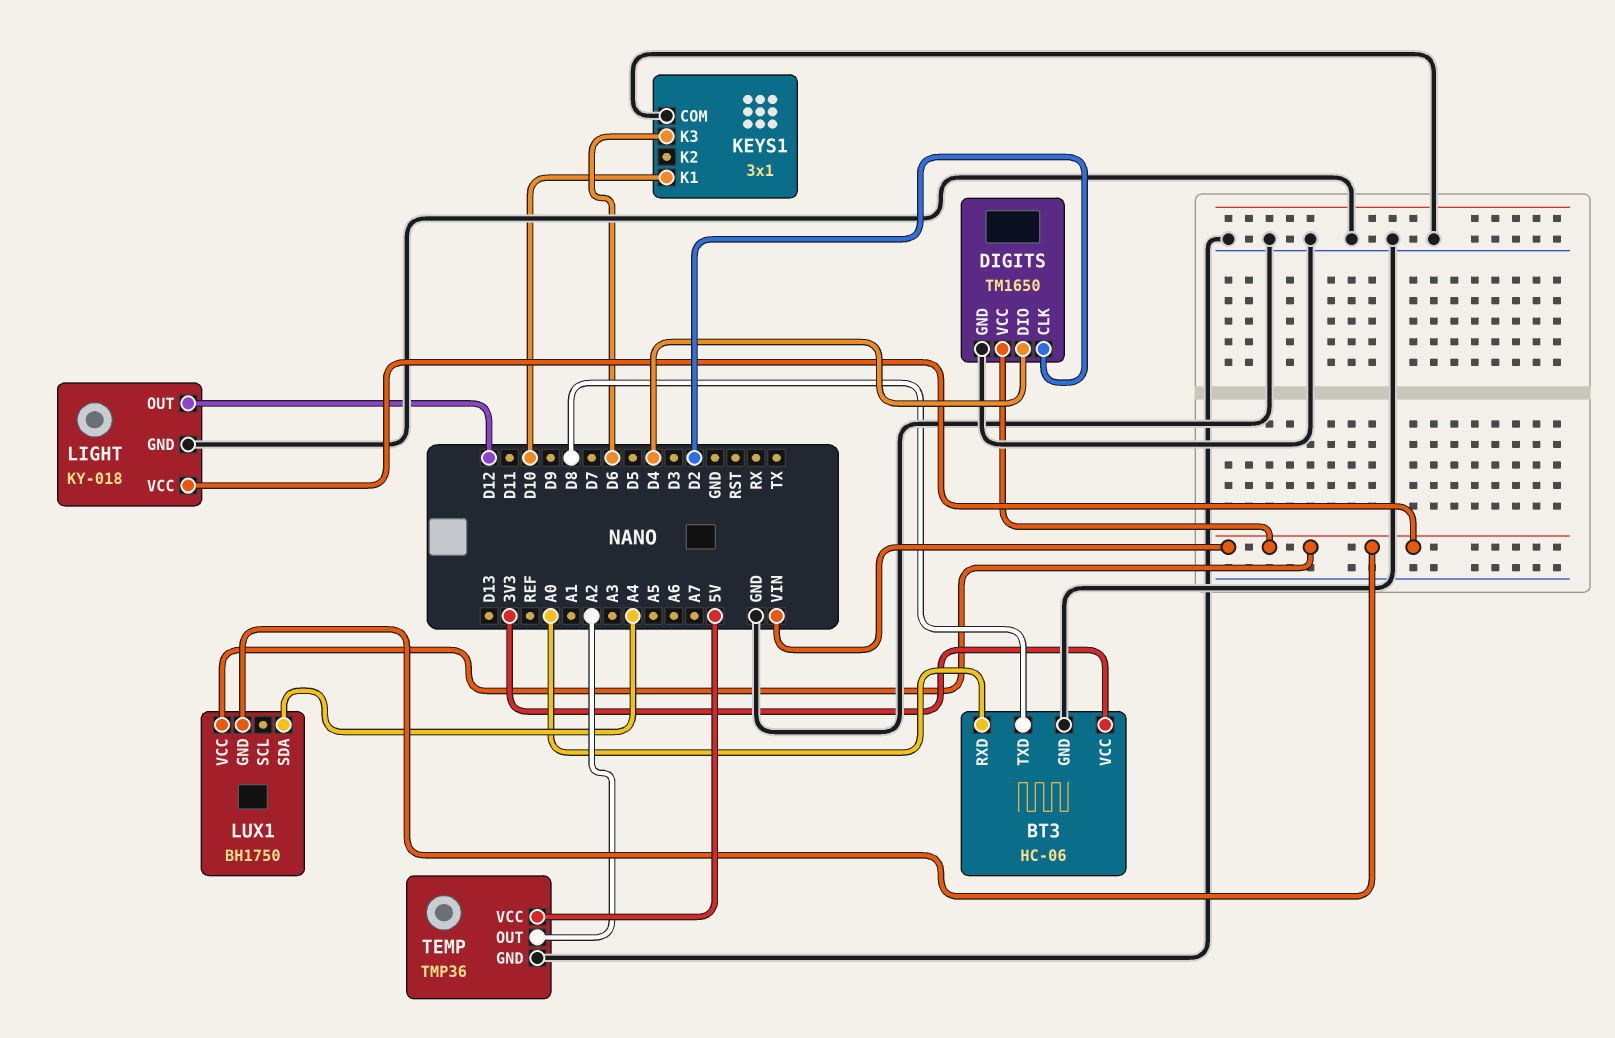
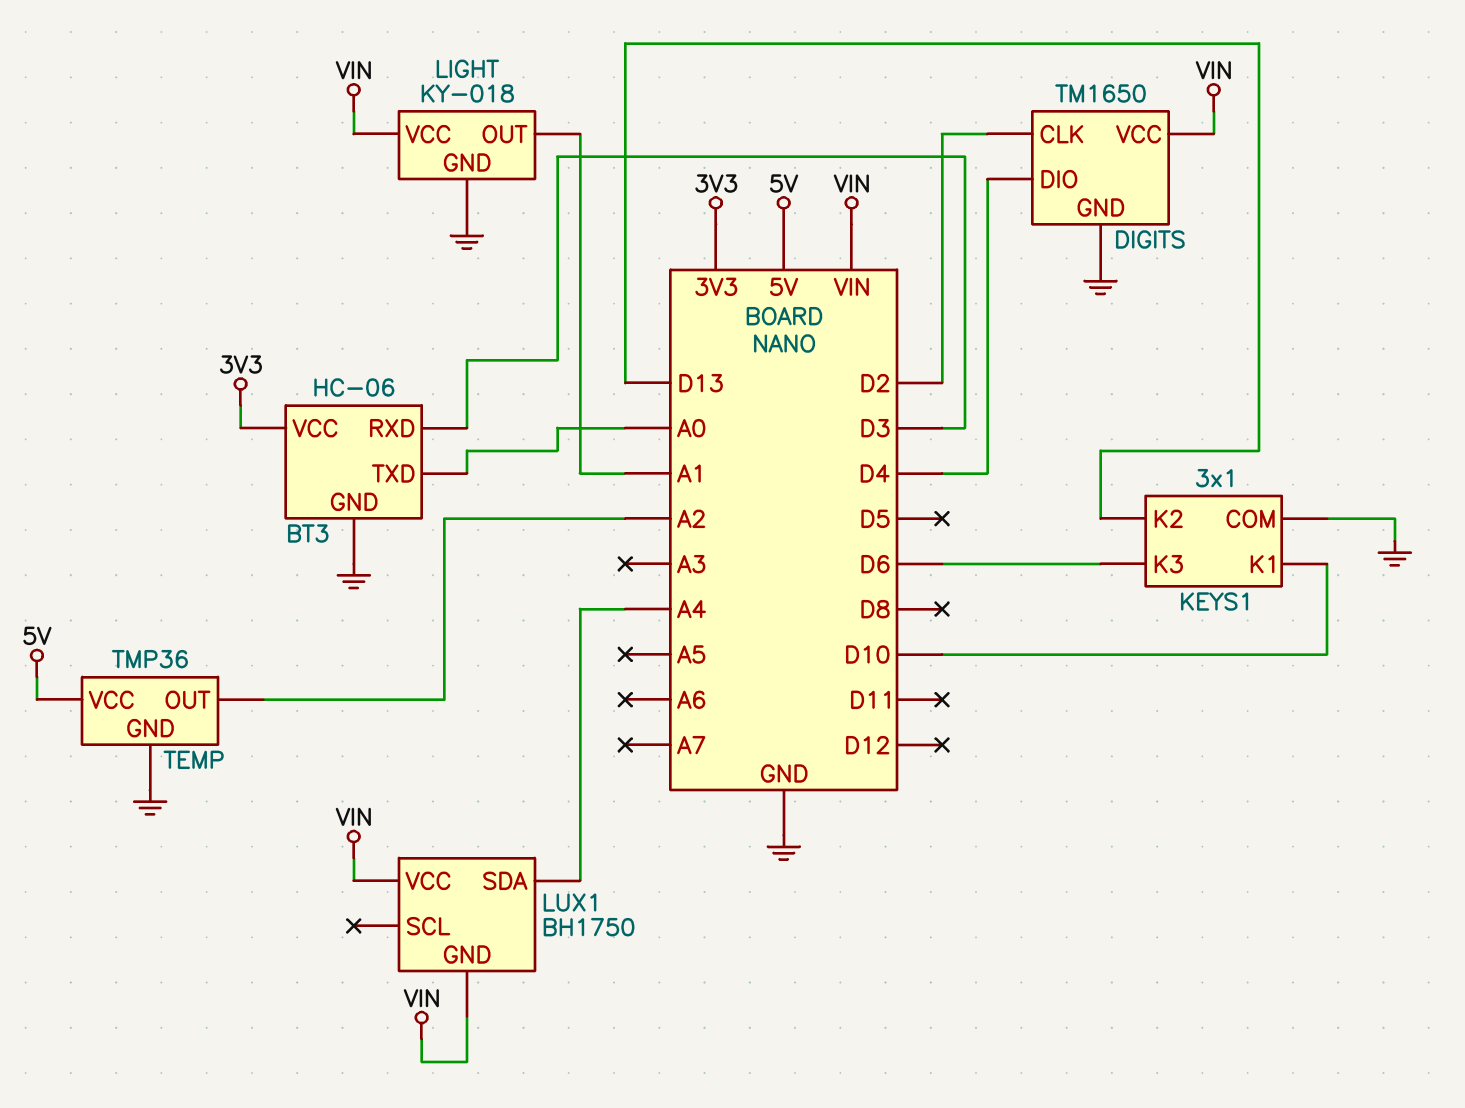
BT3 pin RXD: A0 -> D3
BT3 pin TXD: D8 -> A0
KEYS1 pin K2: none -> D13
LIGHT pin OUT: D12 -> A1

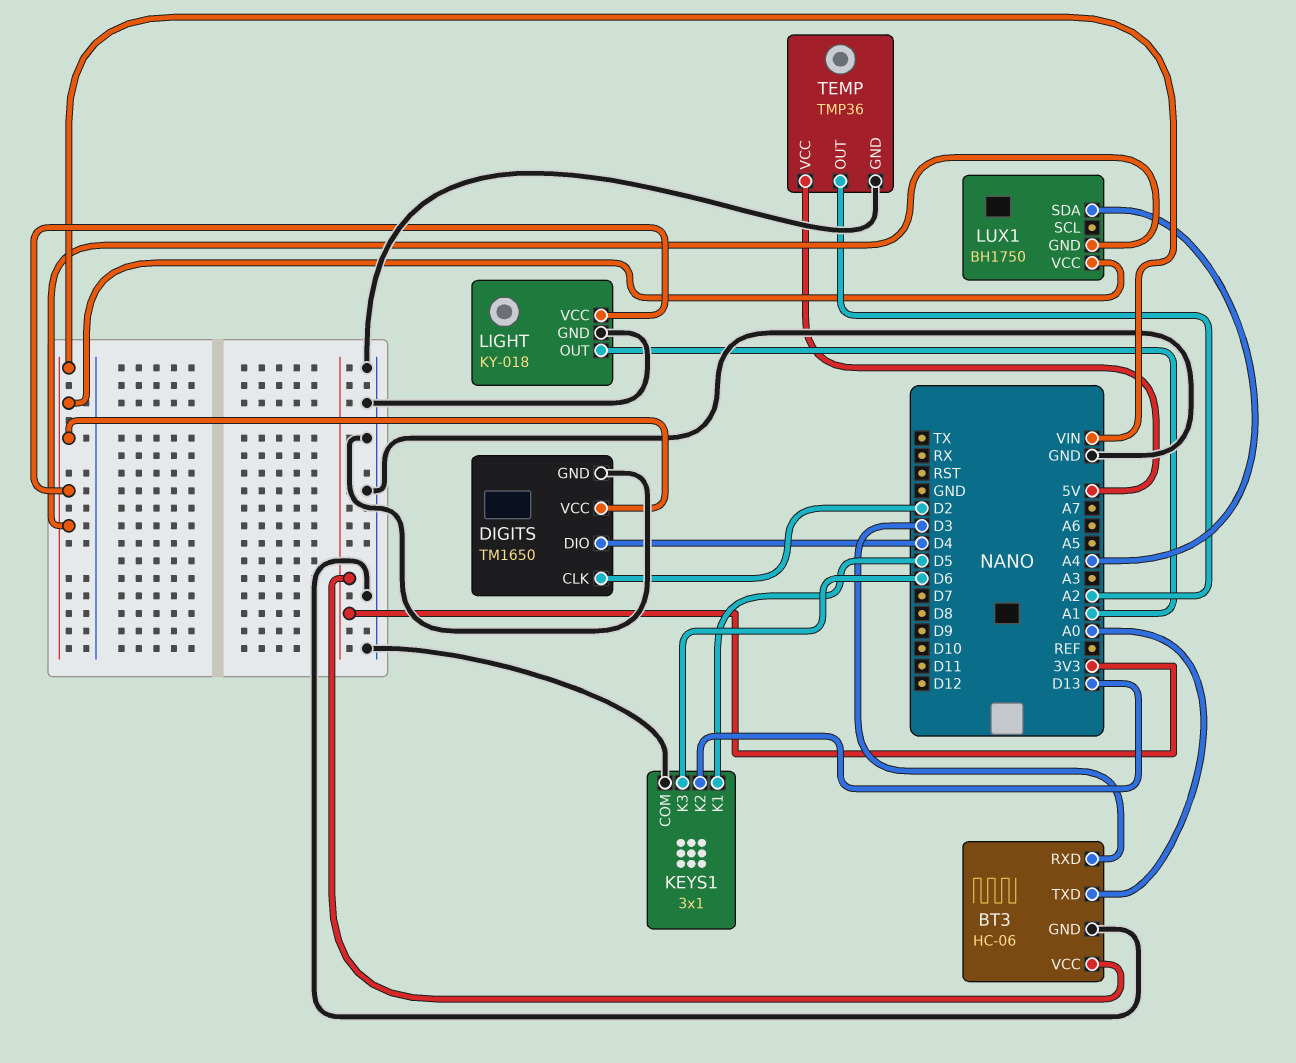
KEYS1 pin K1: D10 -> D5

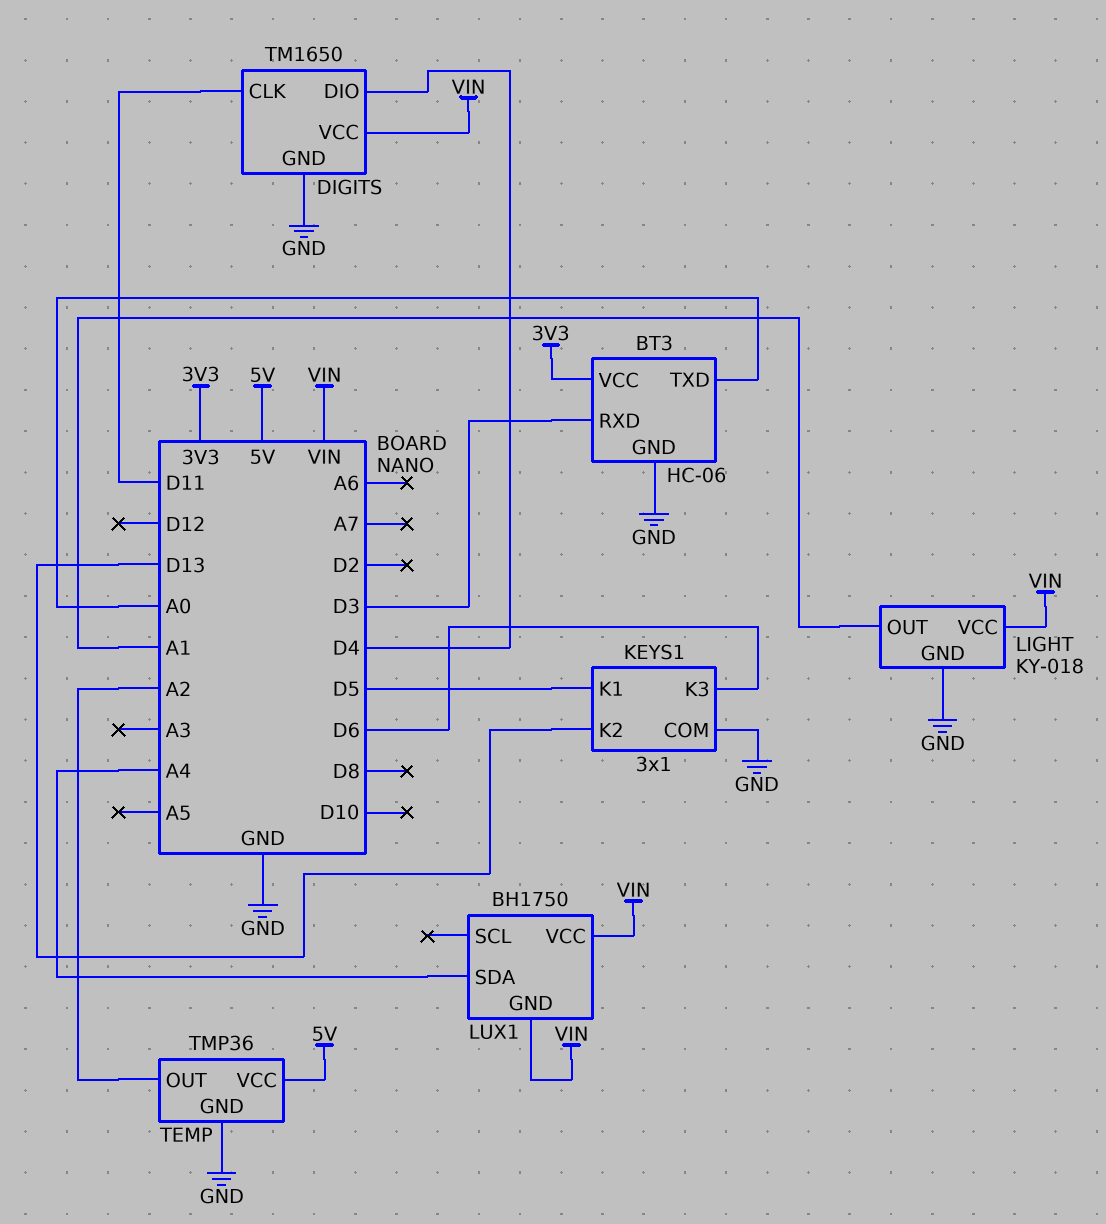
DIGITS pin CLK: D2 -> D11

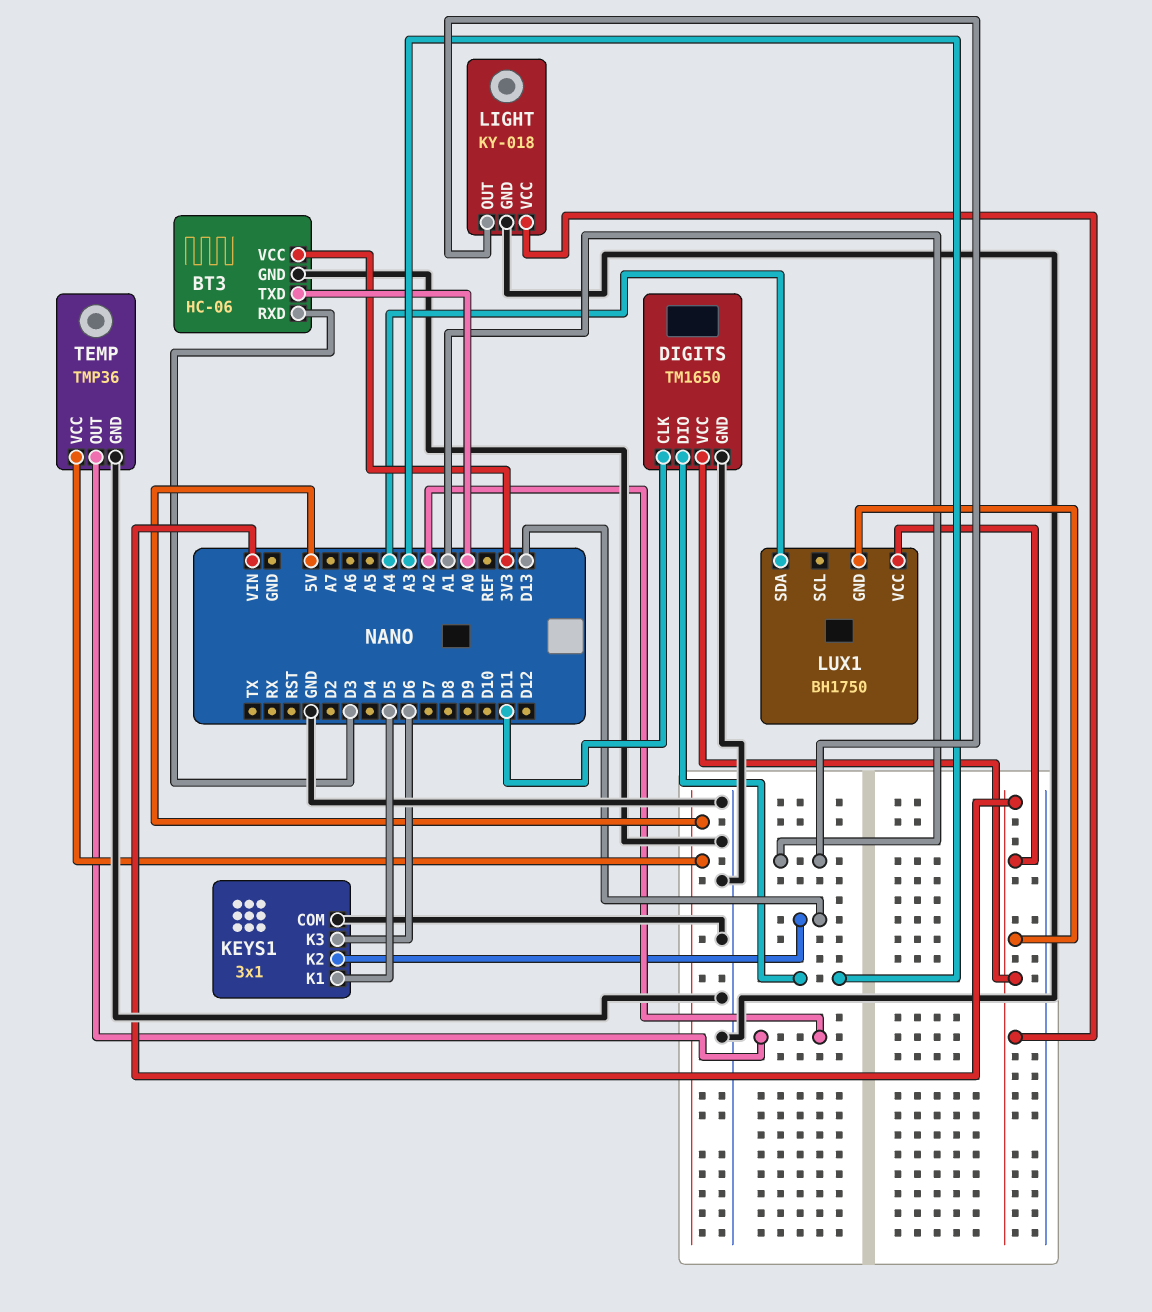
DIGITS pin DIO: D4 -> A3

